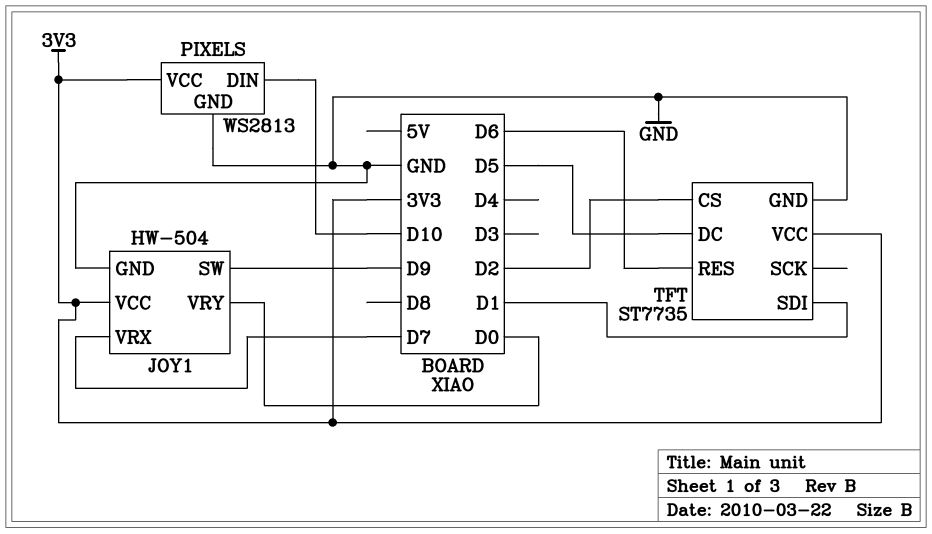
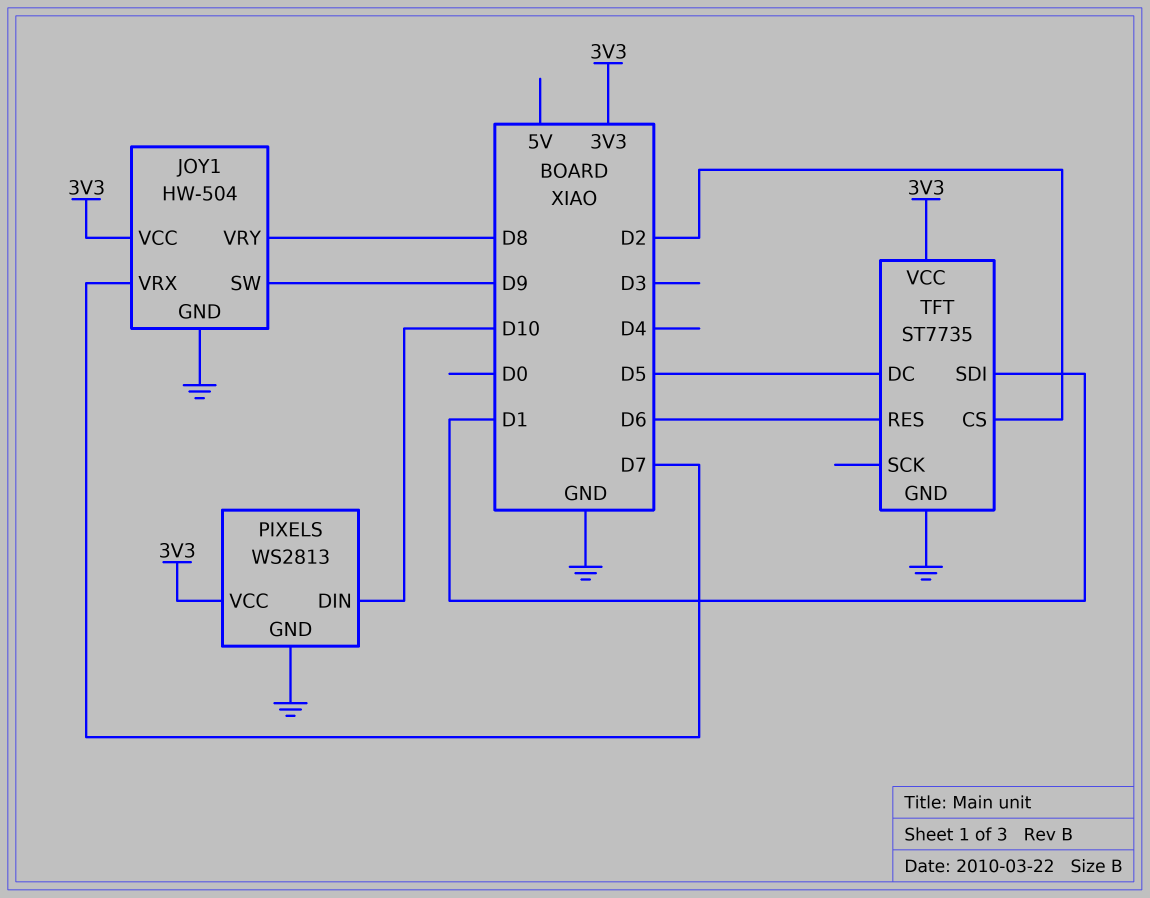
JOY1 pin VRY: D0 -> D8

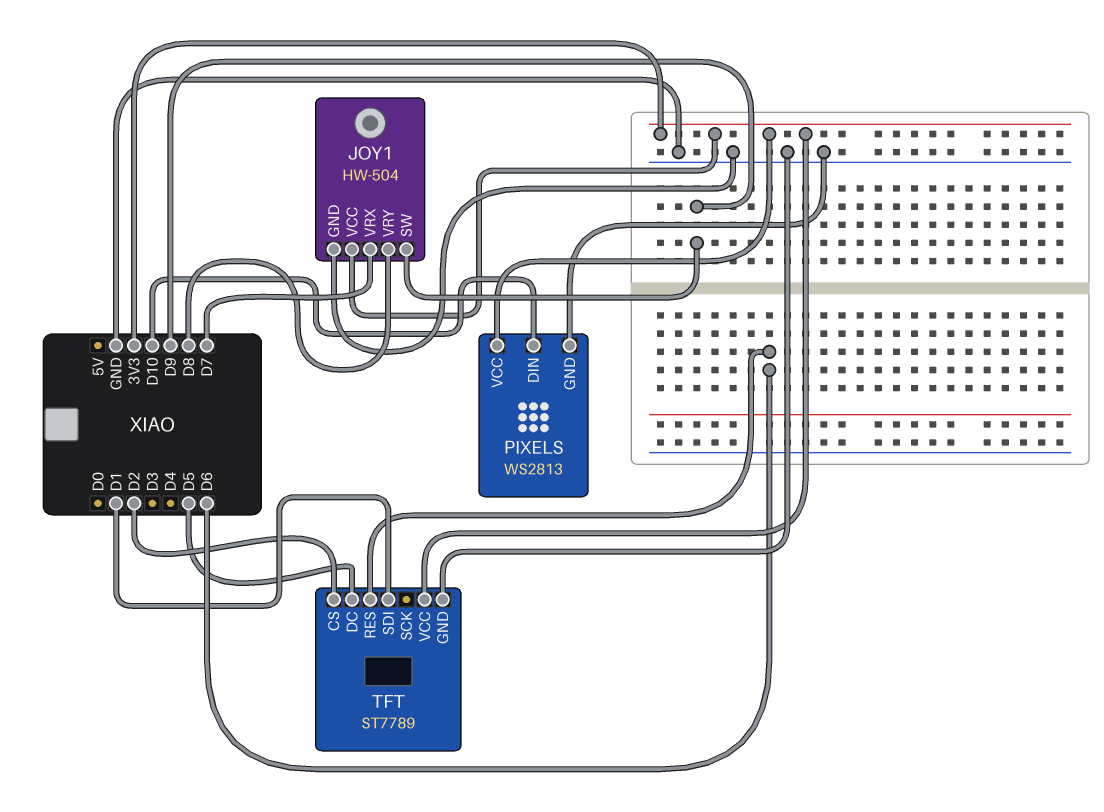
TFT: ST7735 -> ST7789

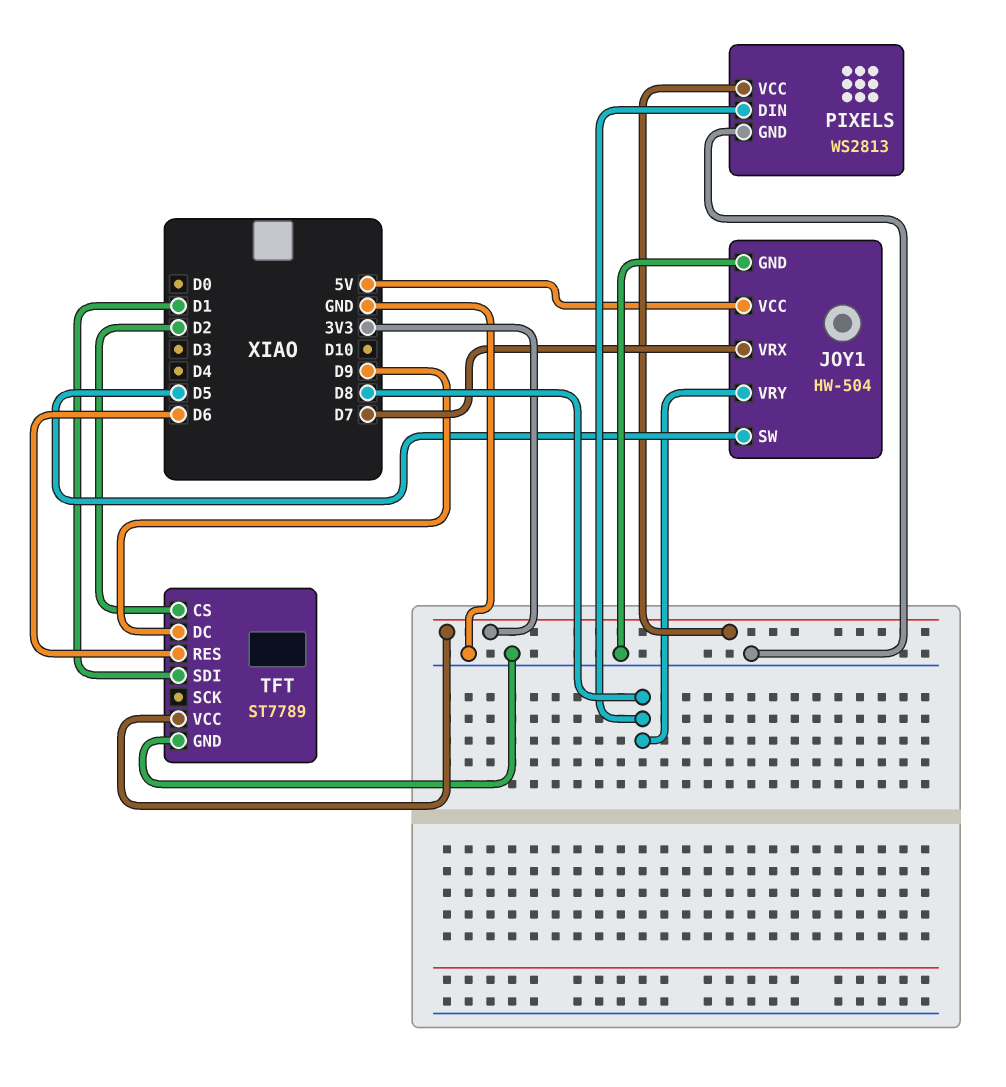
JOY1 pin SW: D9 -> D5
JOY1 pin VCC: 3V3 -> 5V
PIXELS pin DIN: D10 -> D8
TFT pin DC: D5 -> D9

